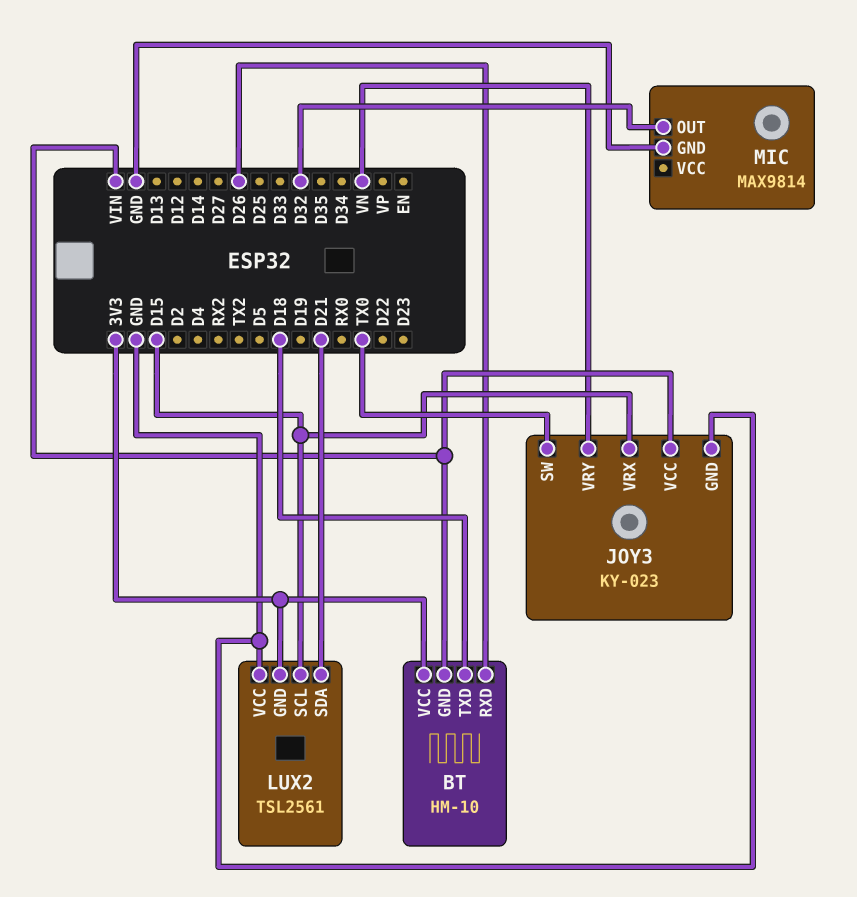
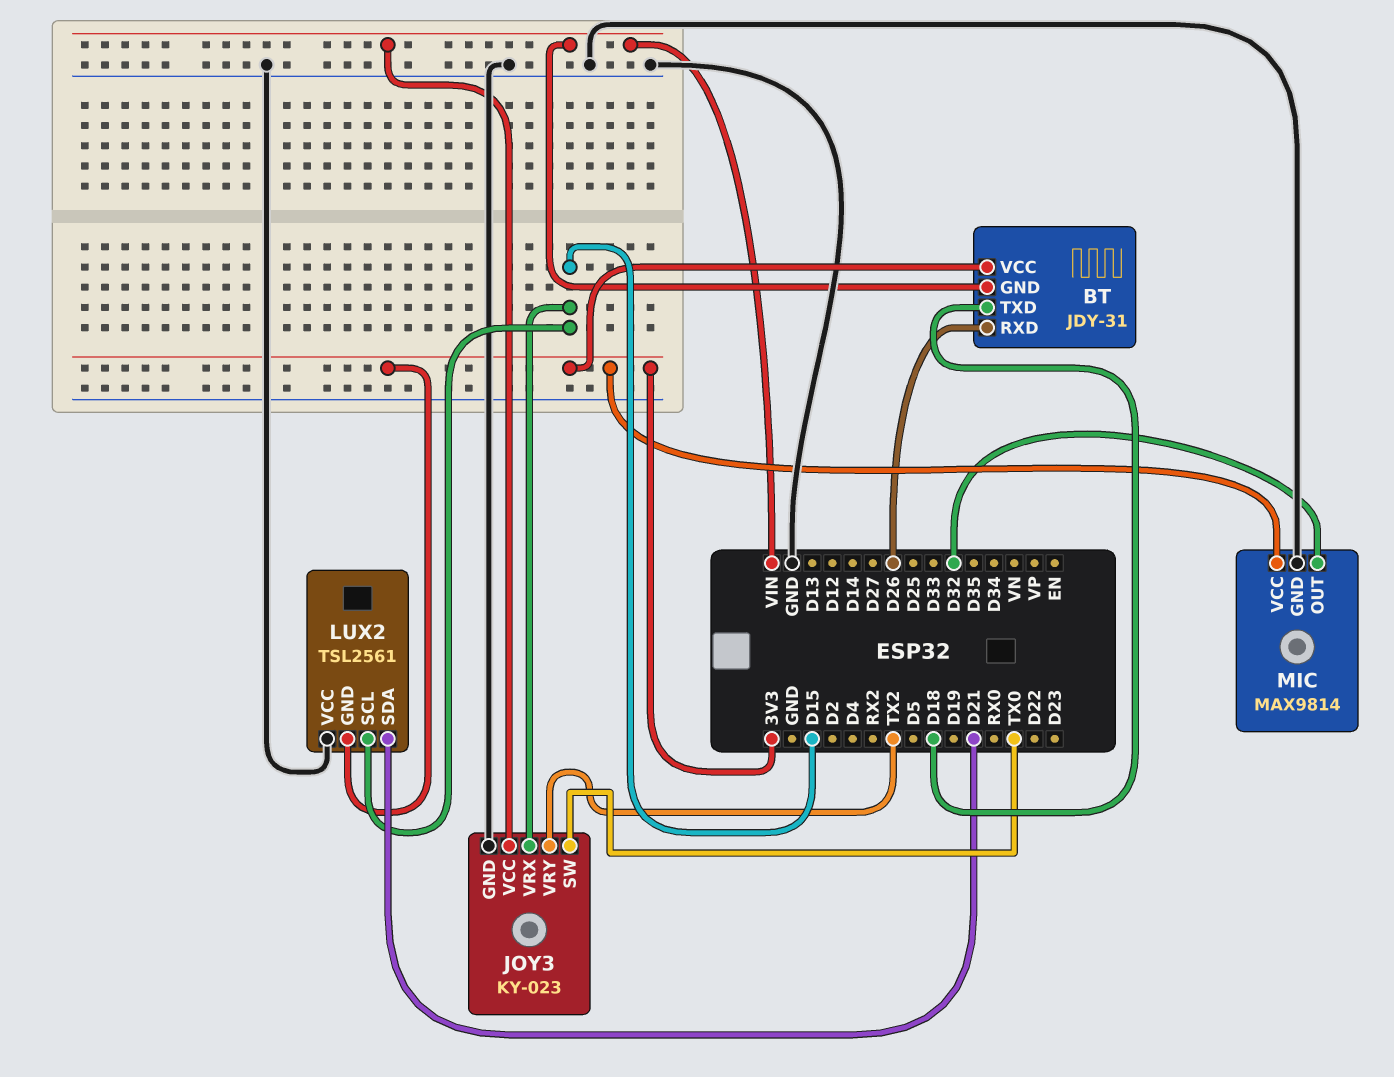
BT: HM-10 -> JDY-31
JOY3 pin VRY: VN -> TX2
MIC pin VCC: none -> 3V3

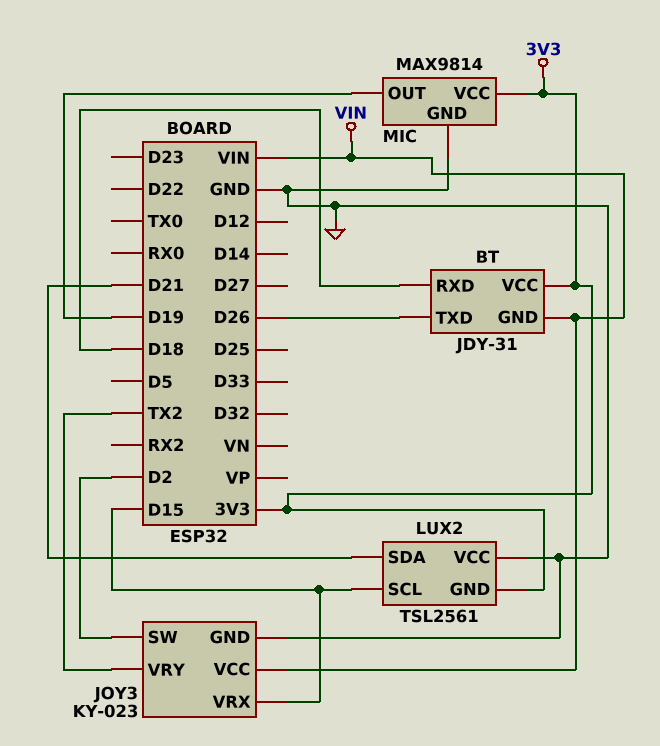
BT pin RXD: D26 -> D18
BT pin TXD: D18 -> D26
JOY3 pin SW: TX0 -> D2
MIC pin OUT: D32 -> D19

